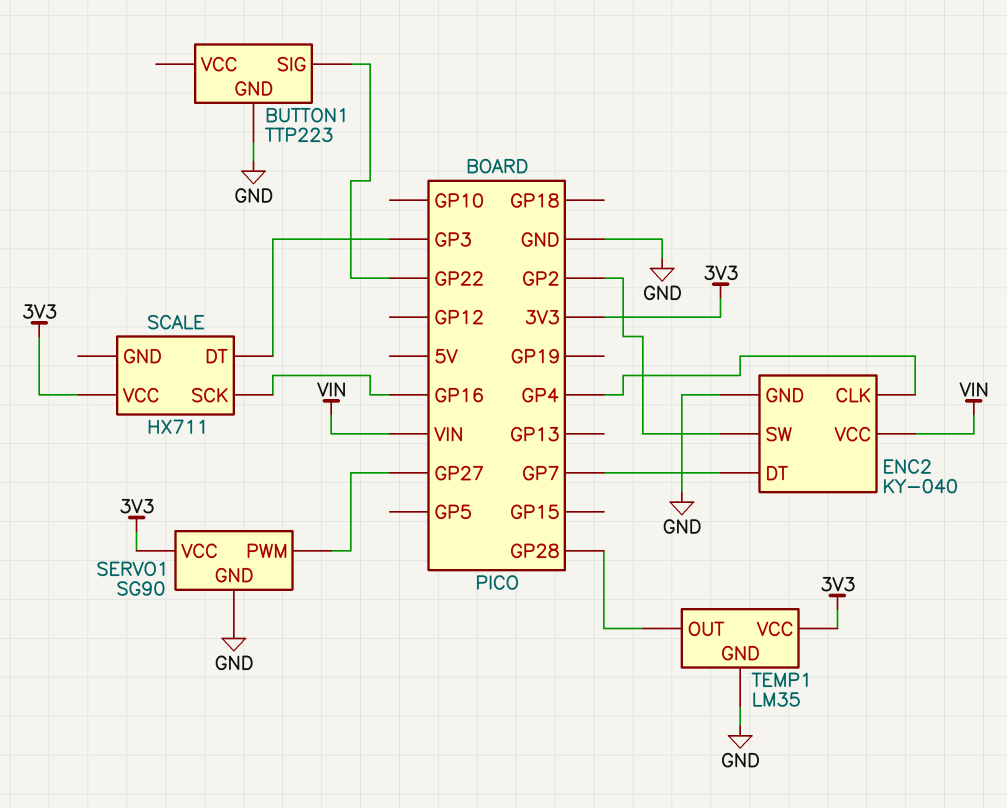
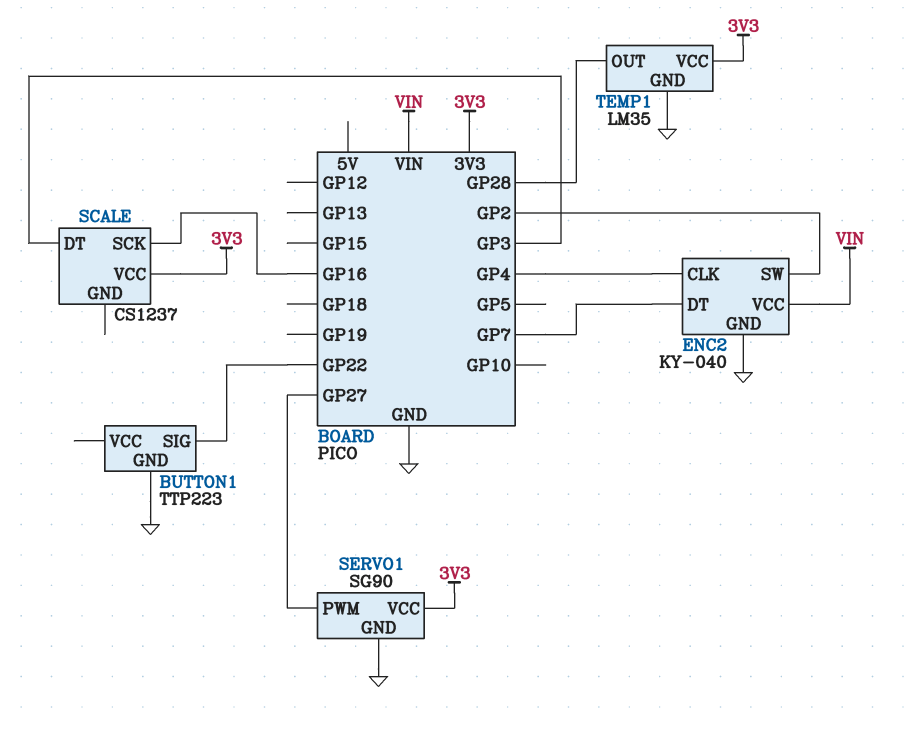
SCALE: HX711 -> CS1237

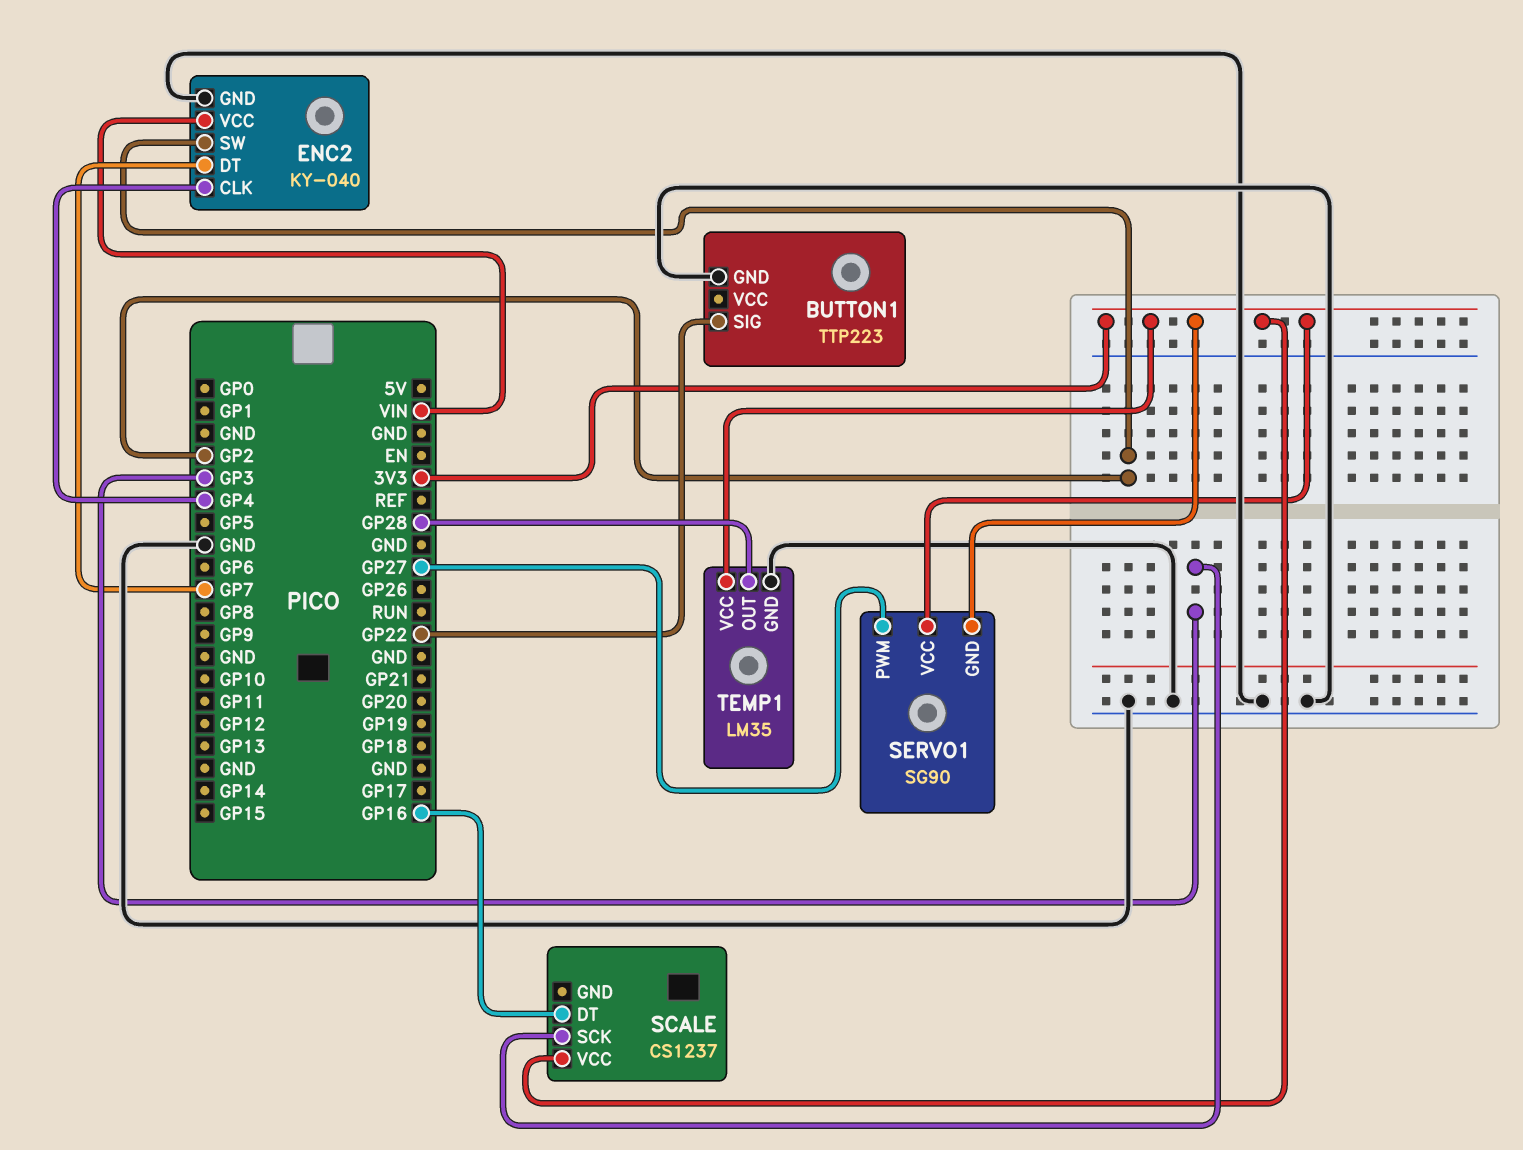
SCALE pin DT: GP3 -> GP16
SCALE pin SCK: GP16 -> GP3
SERVO1 pin GND: GND -> 3V3

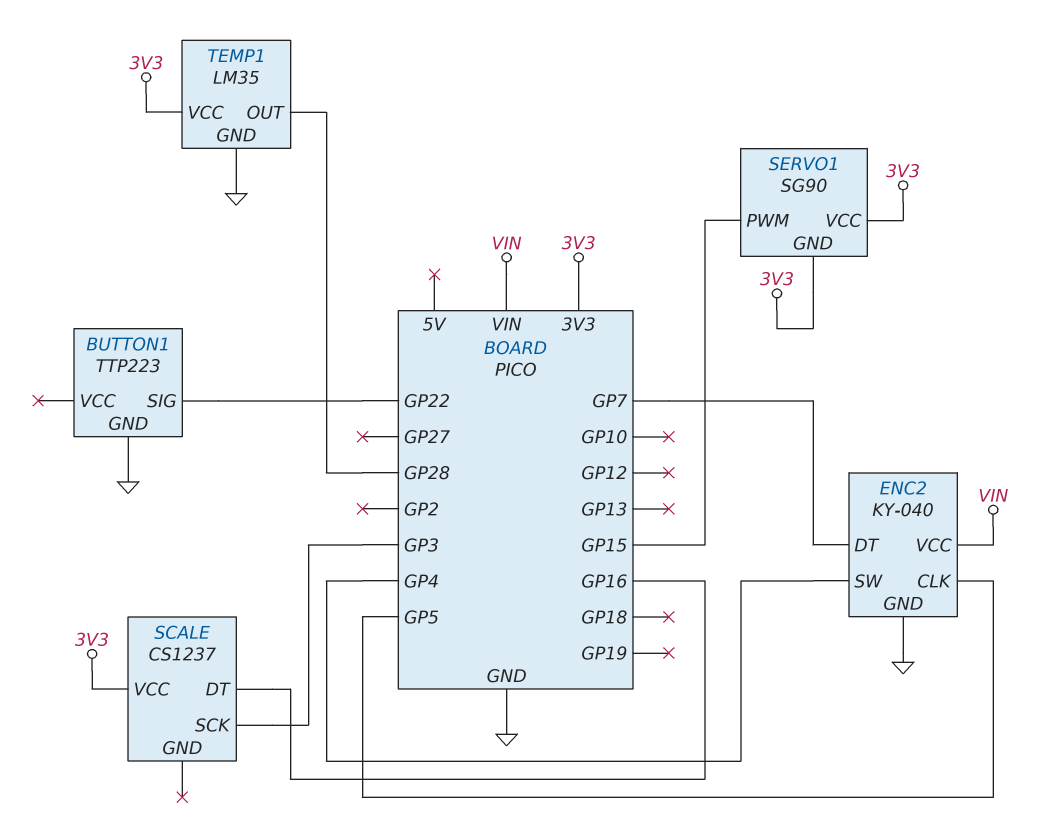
ENC2 pin CLK: GP4 -> GP5
ENC2 pin SW: GP2 -> GP4
SERVO1 pin PWM: GP27 -> GP15

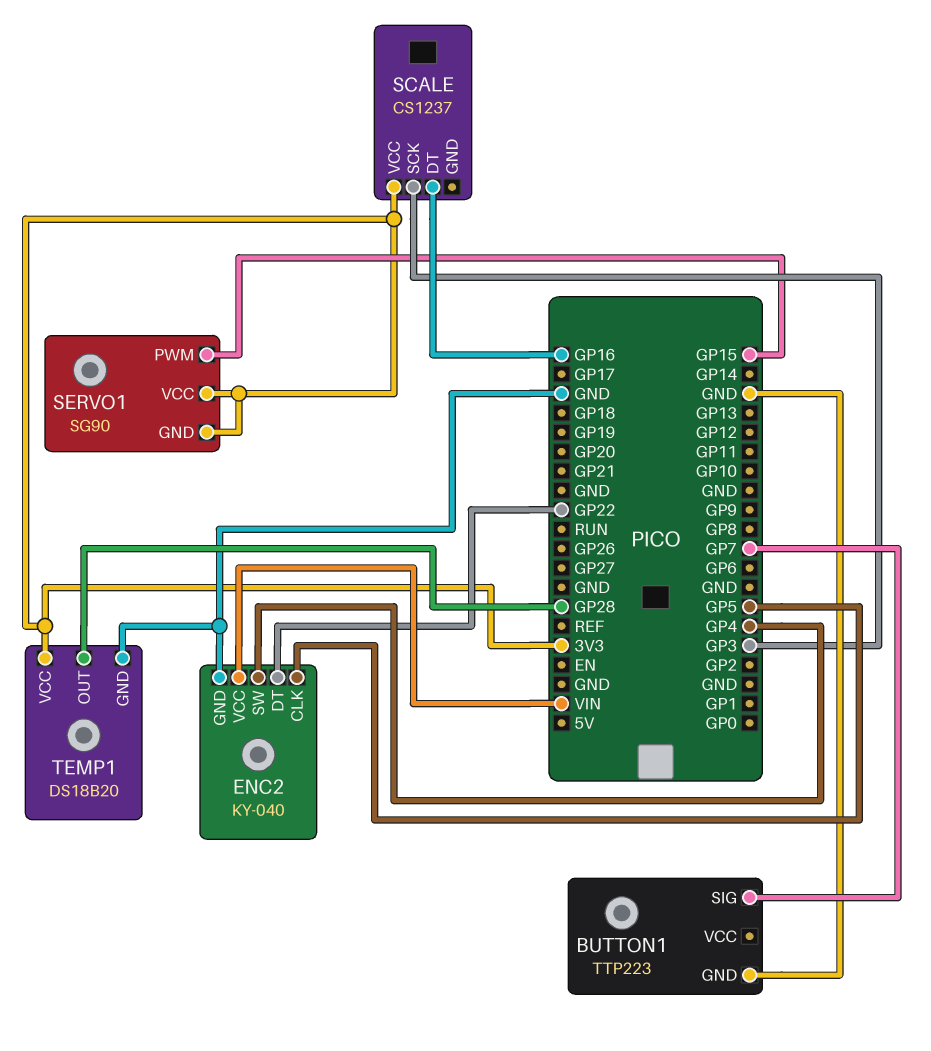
BUTTON1 pin SIG: GP22 -> GP7
ENC2 pin DT: GP7 -> GP22
TEMP1: LM35 -> DS18B20

